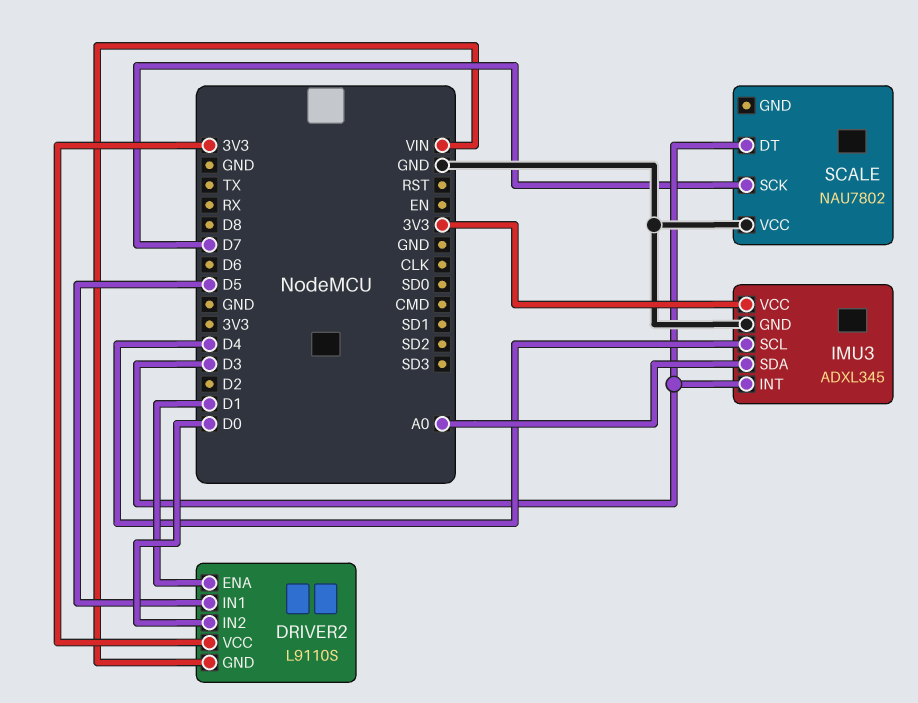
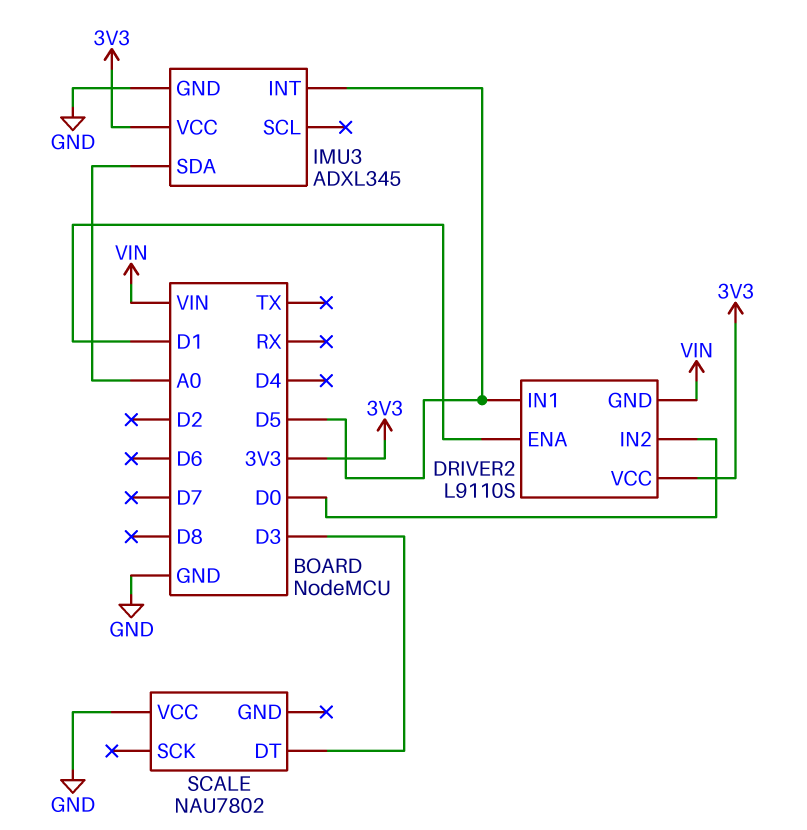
IMU3 pin INT: D3 -> D5
IMU3 pin SCL: D4 -> none
SCALE pin SCK: D7 -> none

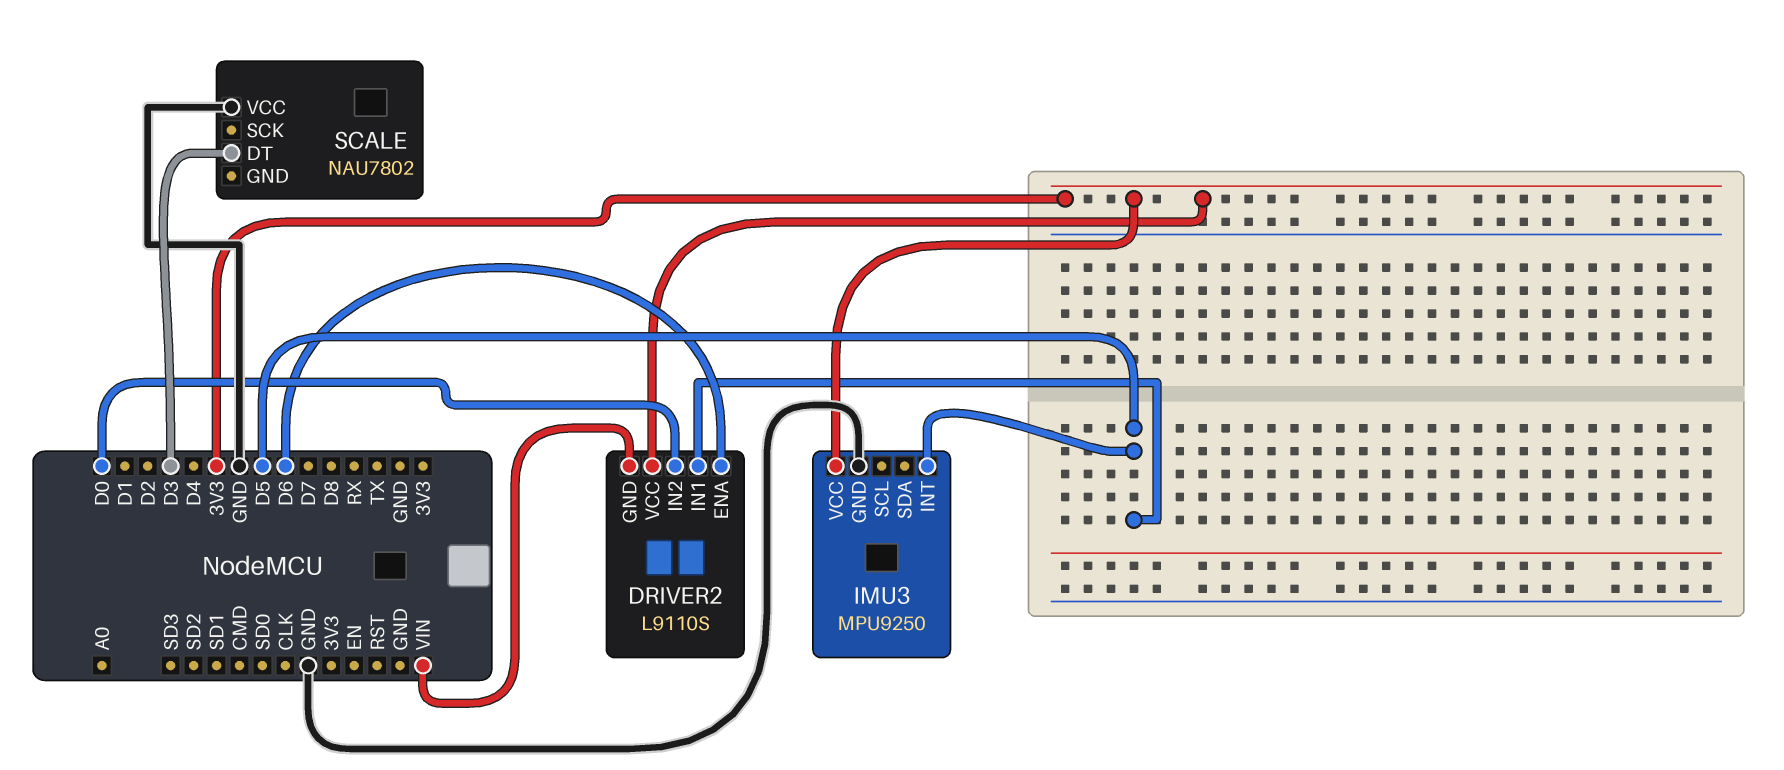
DRIVER2 pin ENA: D1 -> D6
IMU3: ADXL345 -> MPU9250
IMU3 pin SDA: A0 -> none

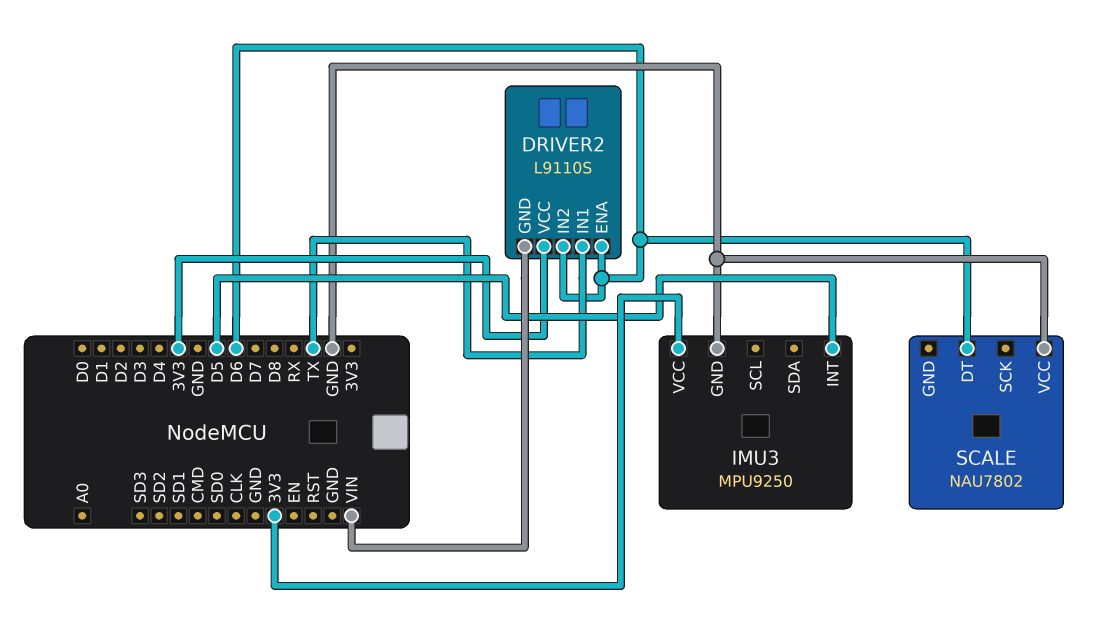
DRIVER2 pin IN1: D5 -> TX
DRIVER2 pin IN2: D0 -> D6
SCALE pin DT: D3 -> D6

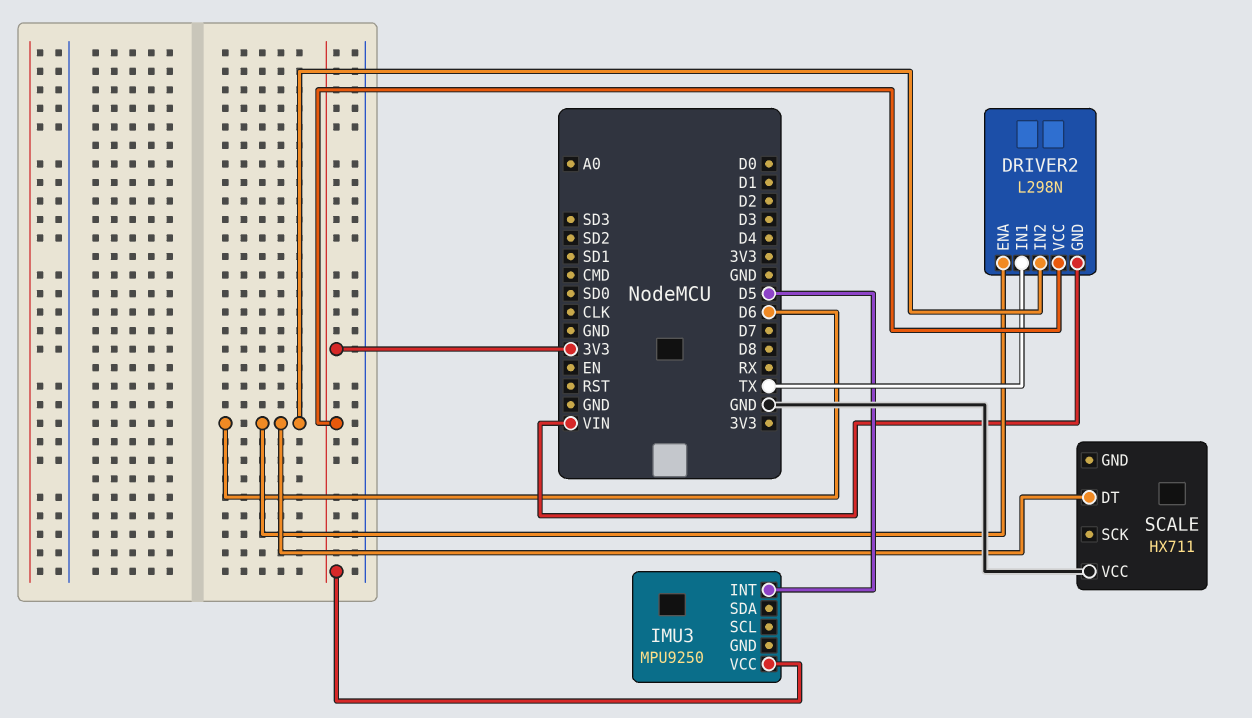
DRIVER2: L9110S -> L298N
IMU3 pin GND: GND -> none
SCALE: NAU7802 -> HX711

